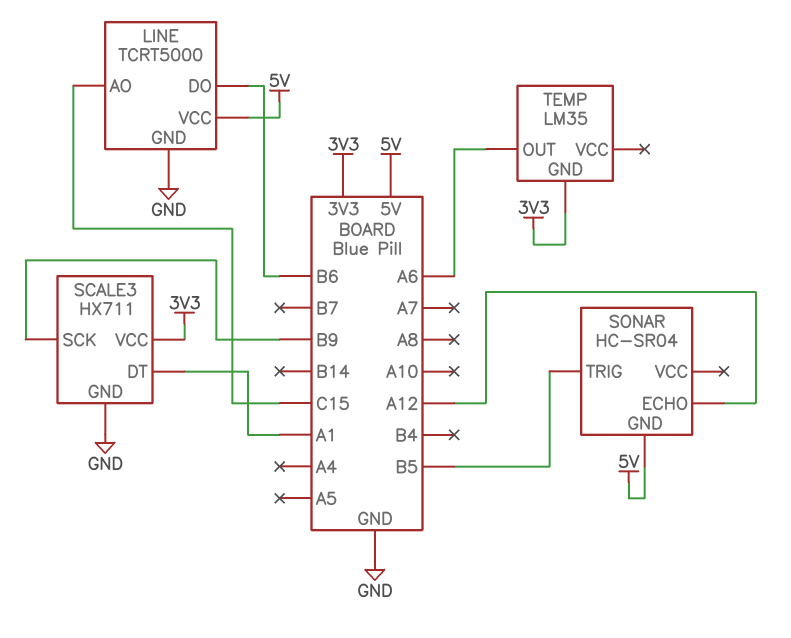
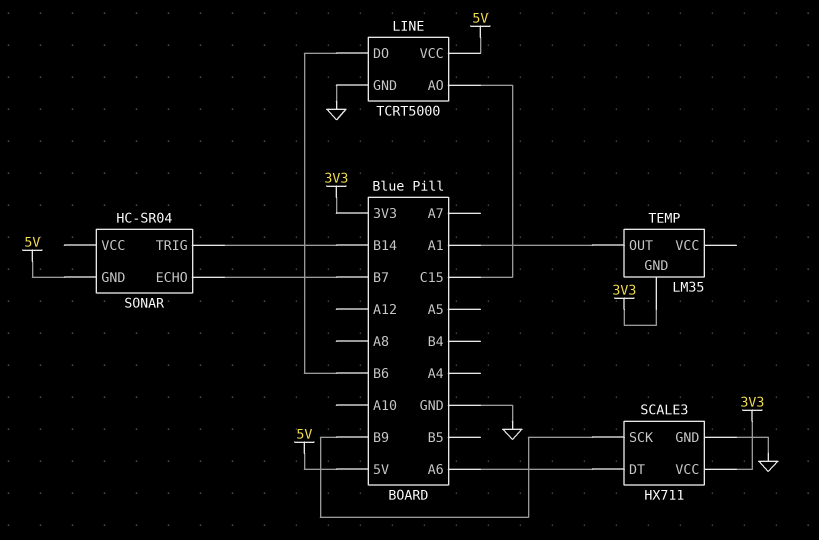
SCALE3 pin DT: A1 -> A6
SONAR pin ECHO: A12 -> B7
SONAR pin TRIG: B5 -> B14
TEMP pin OUT: A6 -> A1

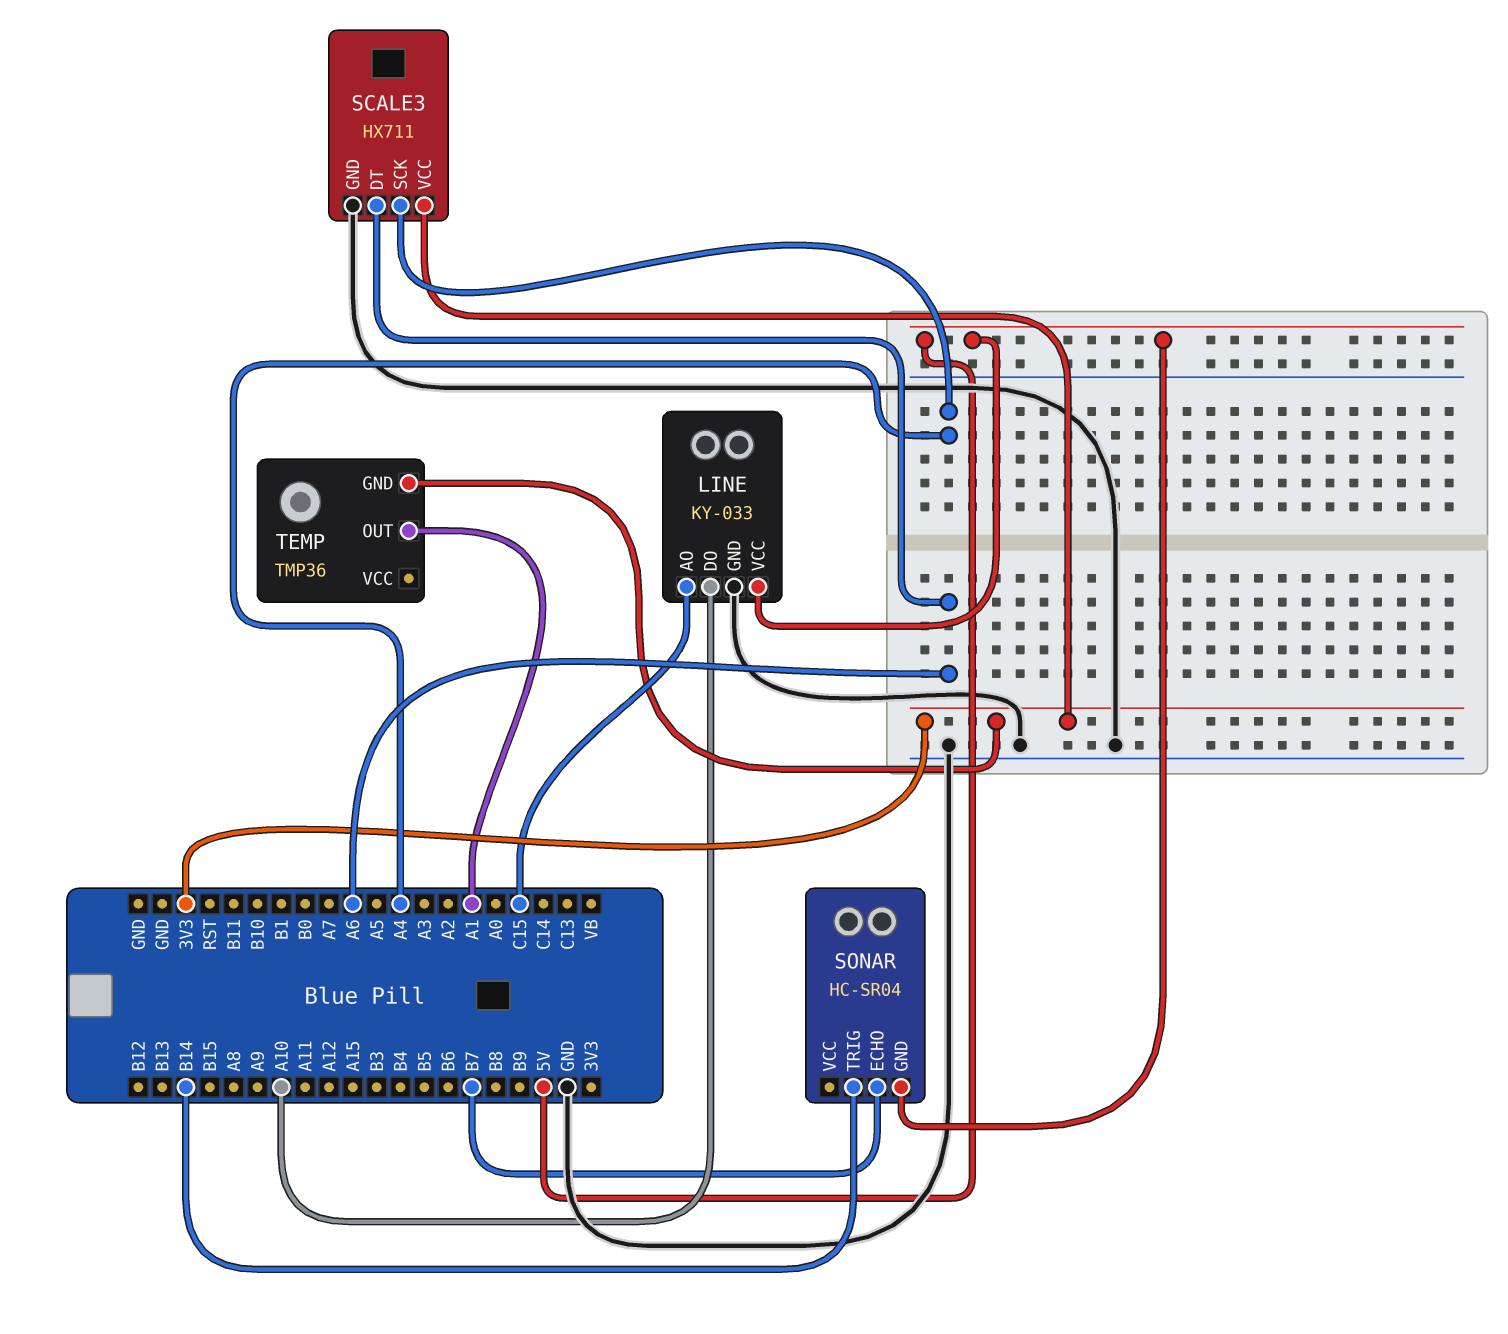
LINE: TCRT5000 -> KY-033
LINE pin DO: B6 -> A10
SCALE3 pin SCK: B9 -> A4
TEMP: LM35 -> TMP36

